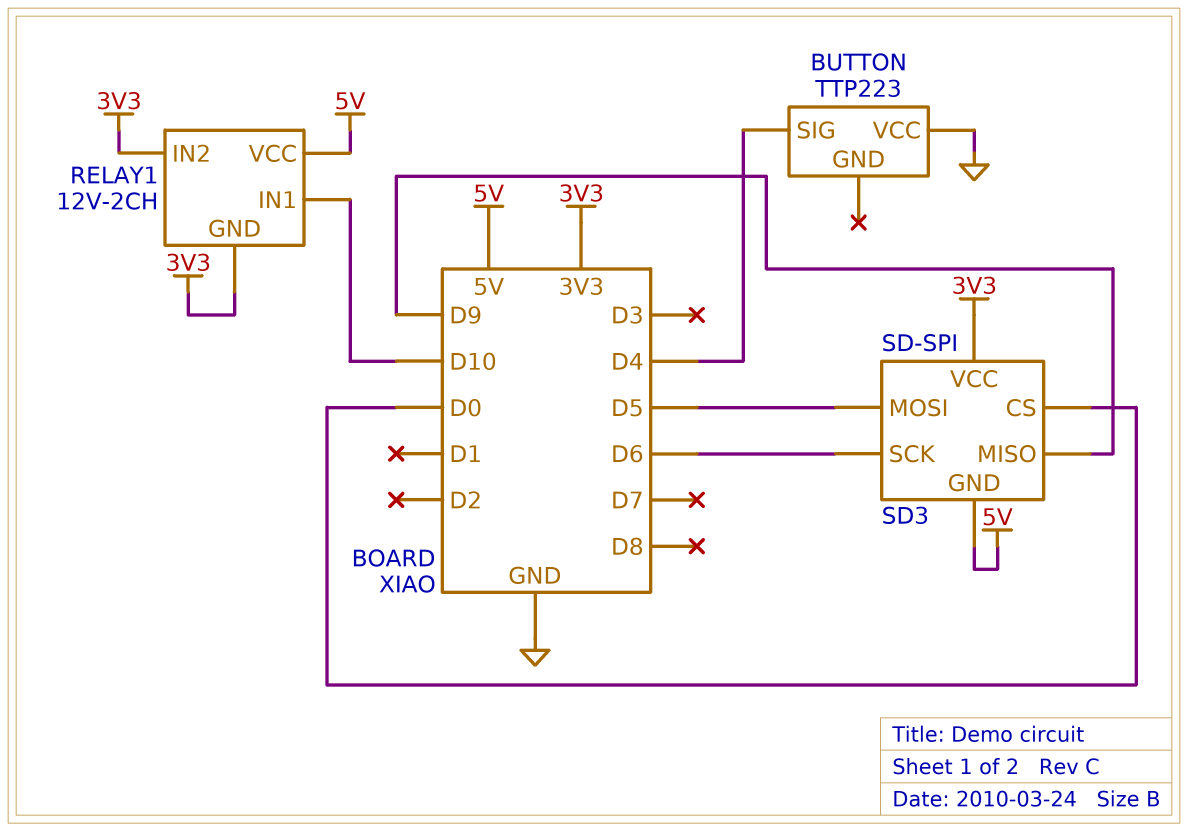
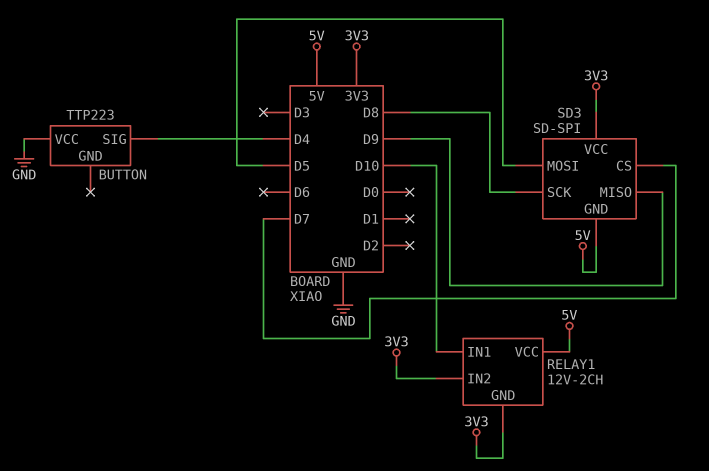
SD3 pin CS: D0 -> D7
SD3 pin SCK: D6 -> D8

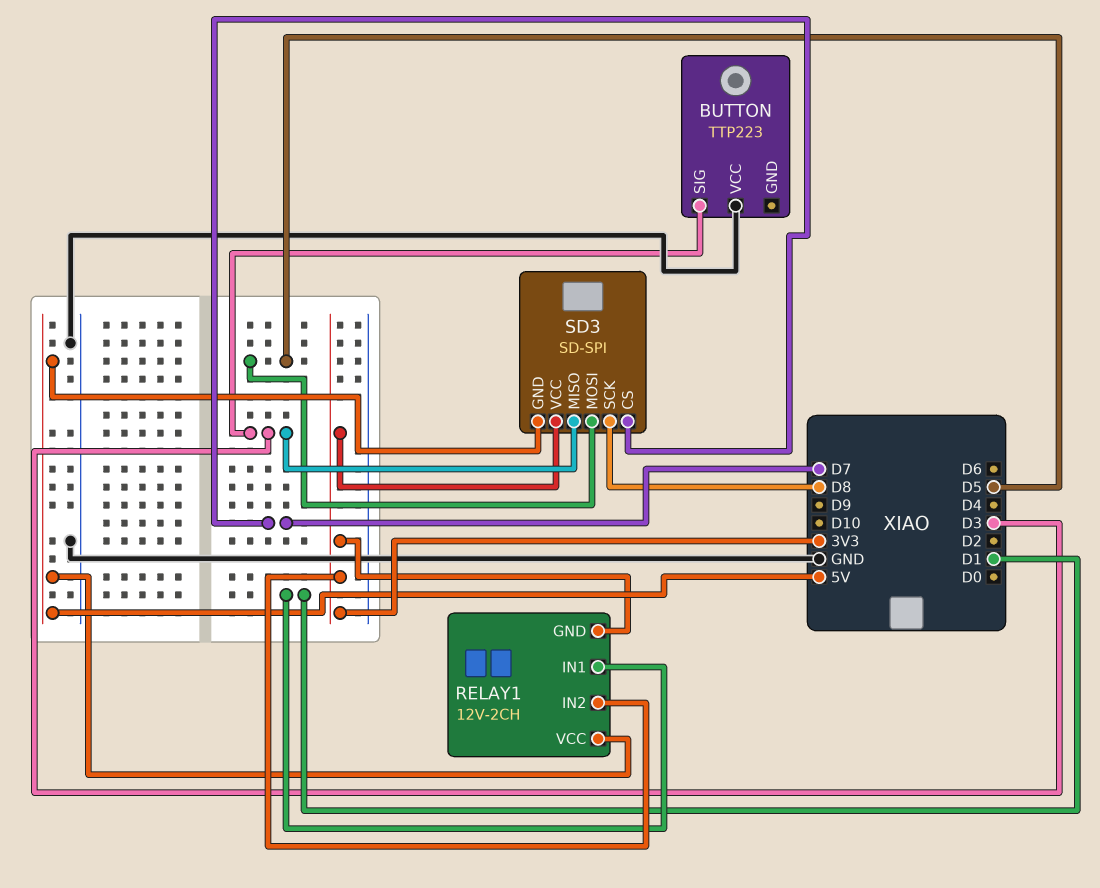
BUTTON pin SIG: D4 -> D3
RELAY1 pin IN1: D10 -> D1
SD3 pin MISO: D9 -> D3

